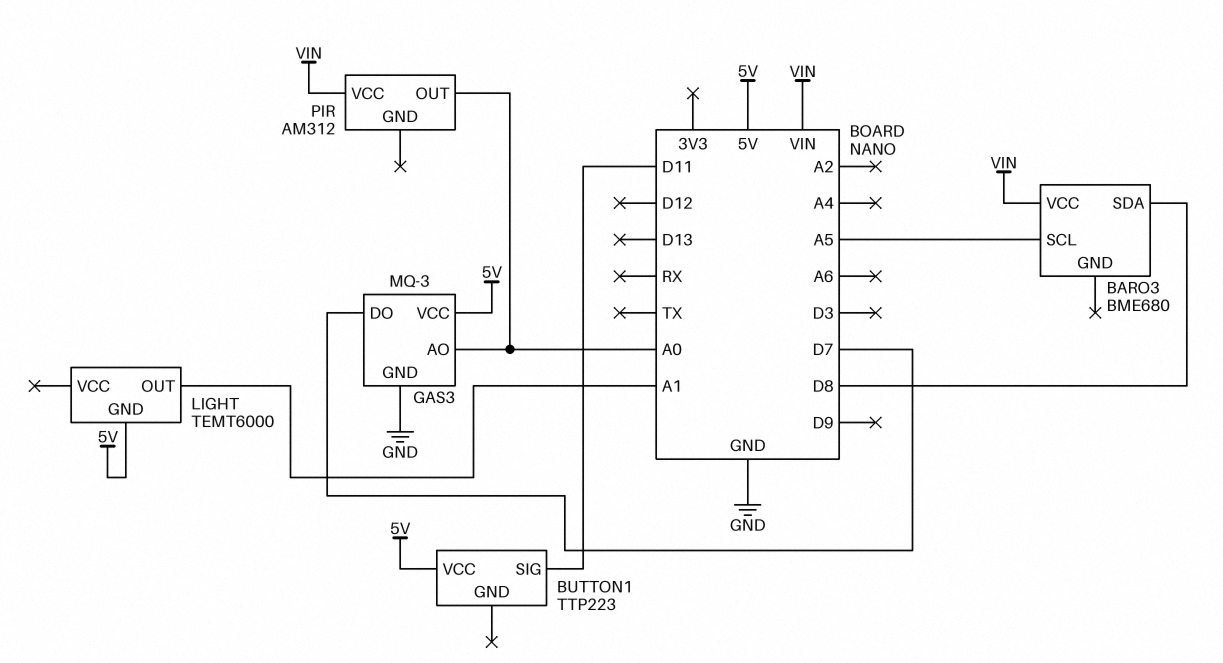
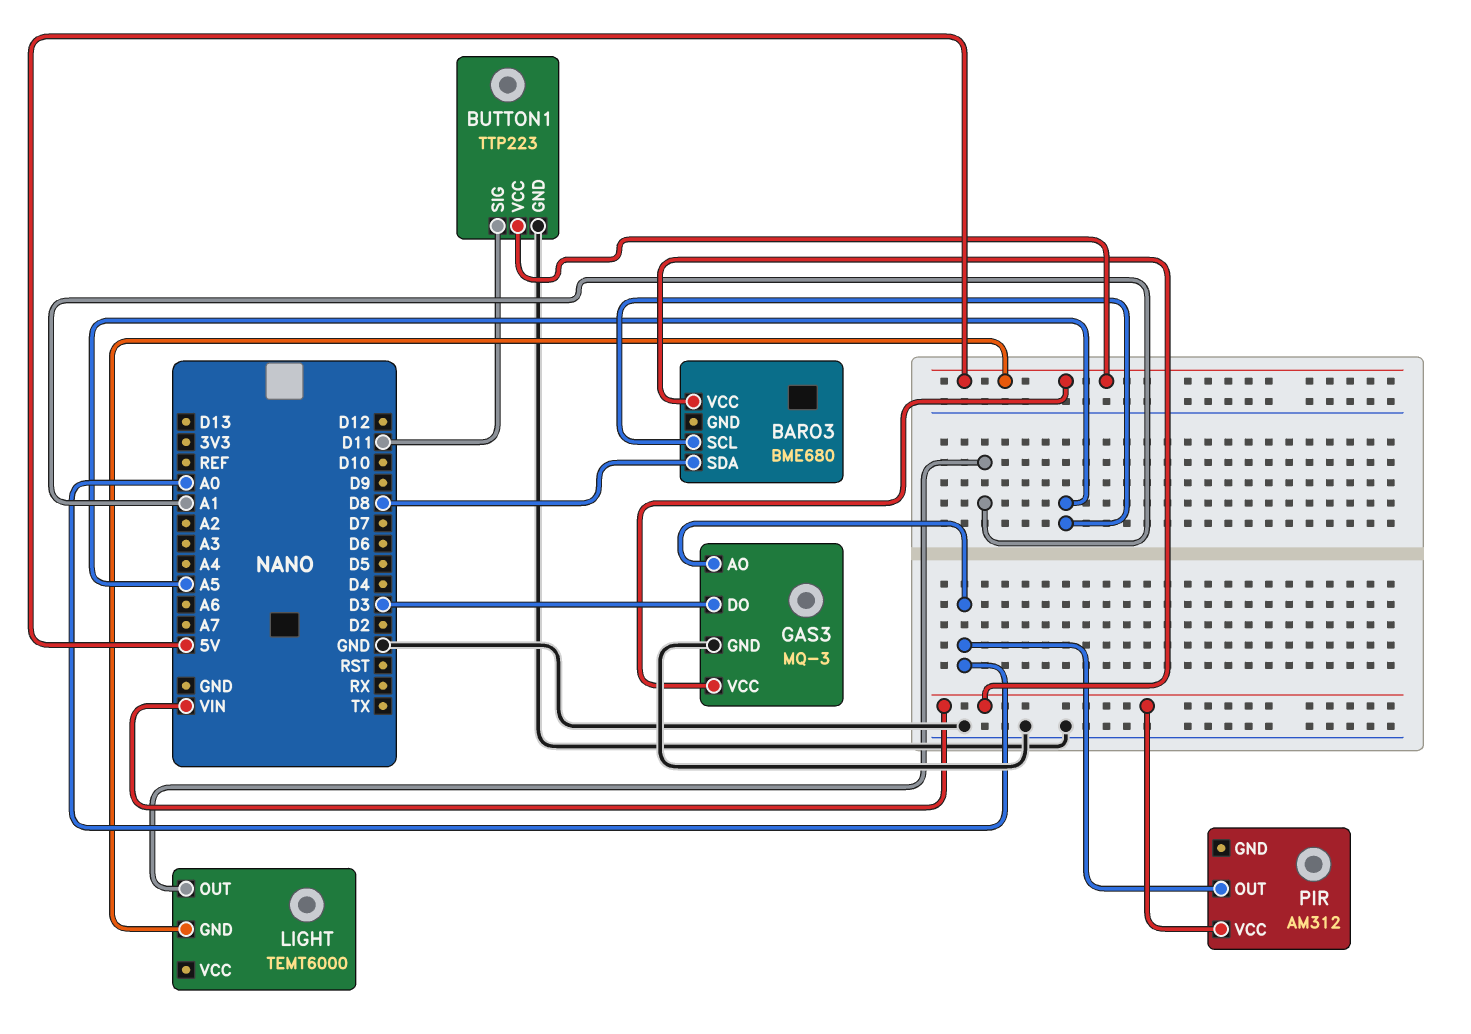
BUTTON1 pin GND: none -> GND
GAS3 pin DO: D7 -> D3

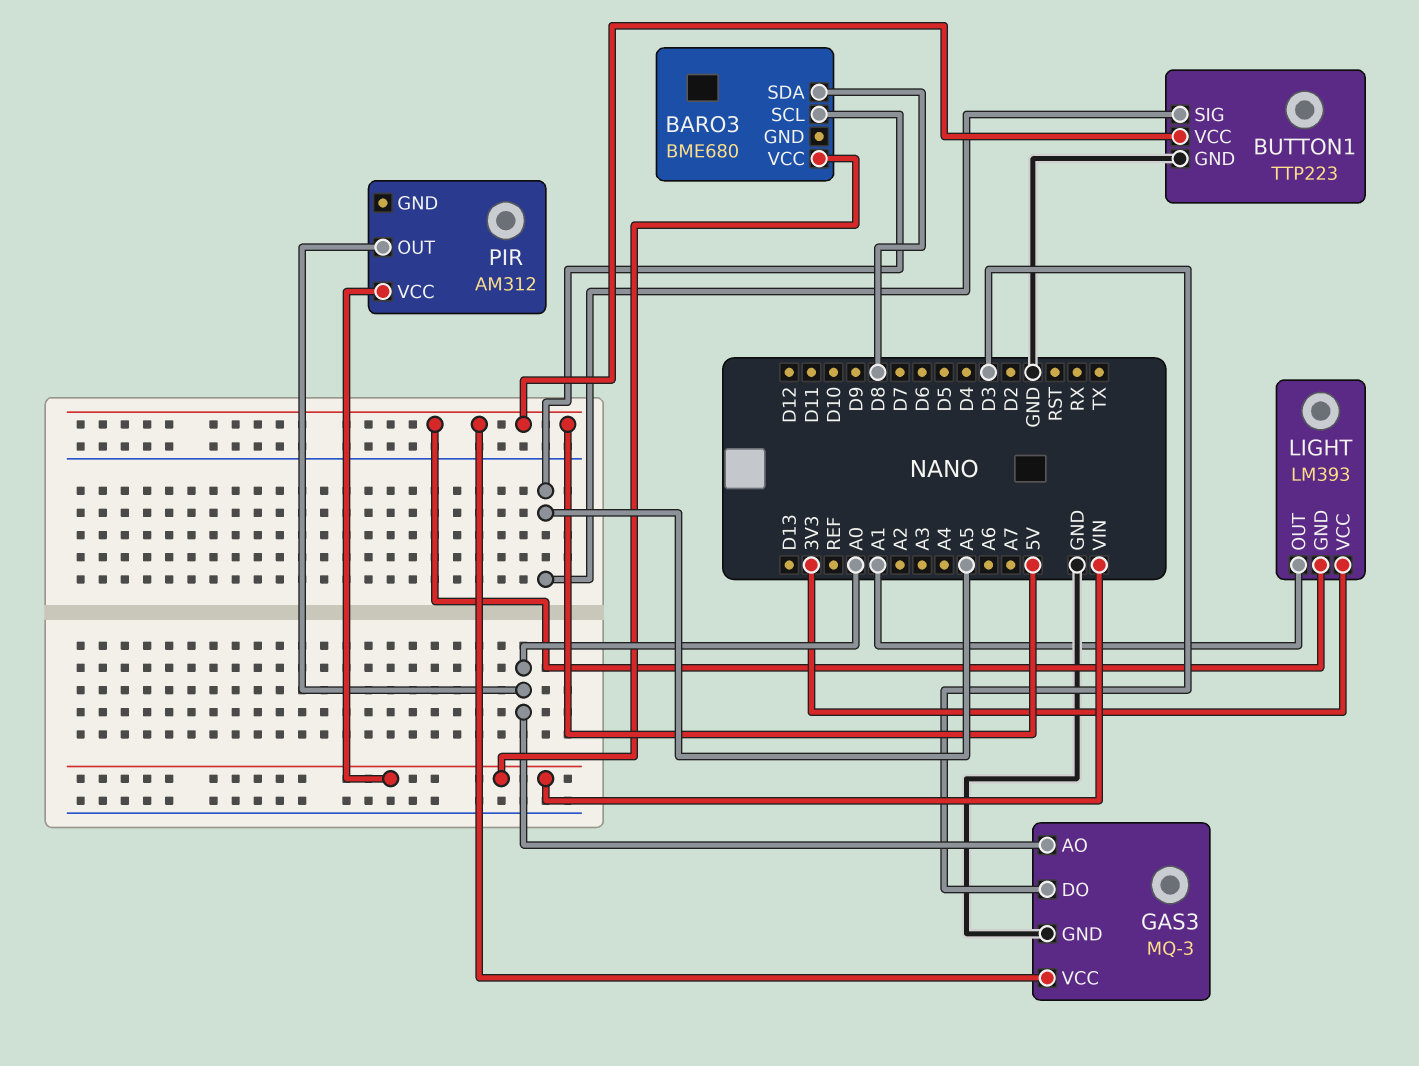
BUTTON1 pin SIG: D11 -> A5
LIGHT: TEMT6000 -> LM393
LIGHT pin VCC: none -> 3V3

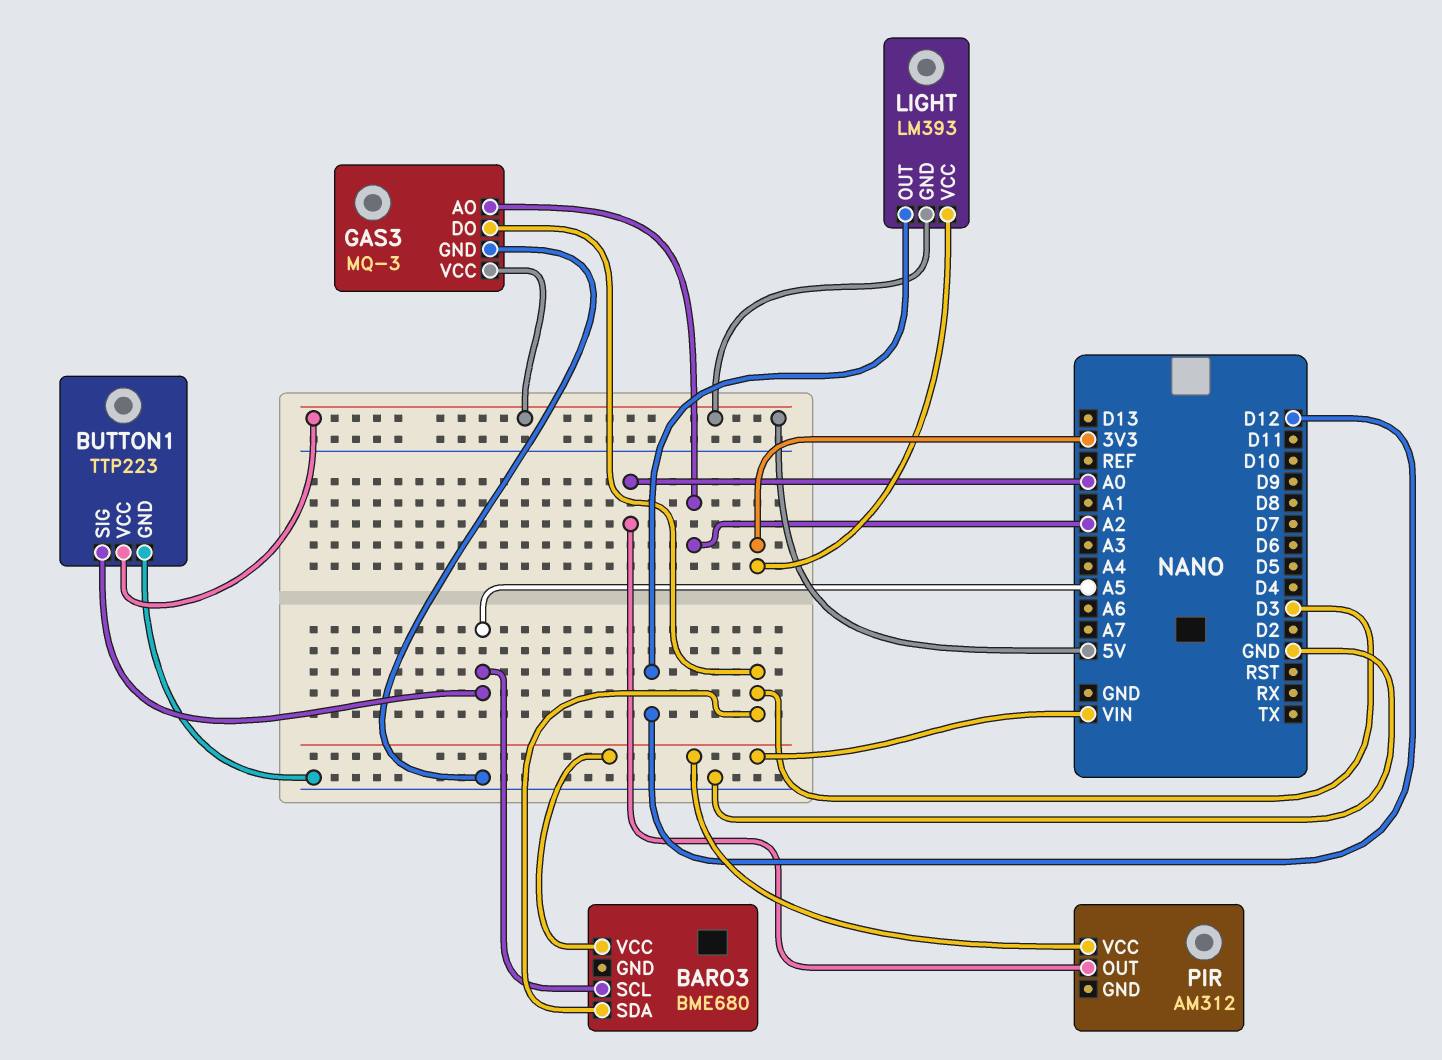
BARO3 pin SDA: D8 -> D3
GAS3 pin AO: A0 -> A2
LIGHT pin OUT: A1 -> D12

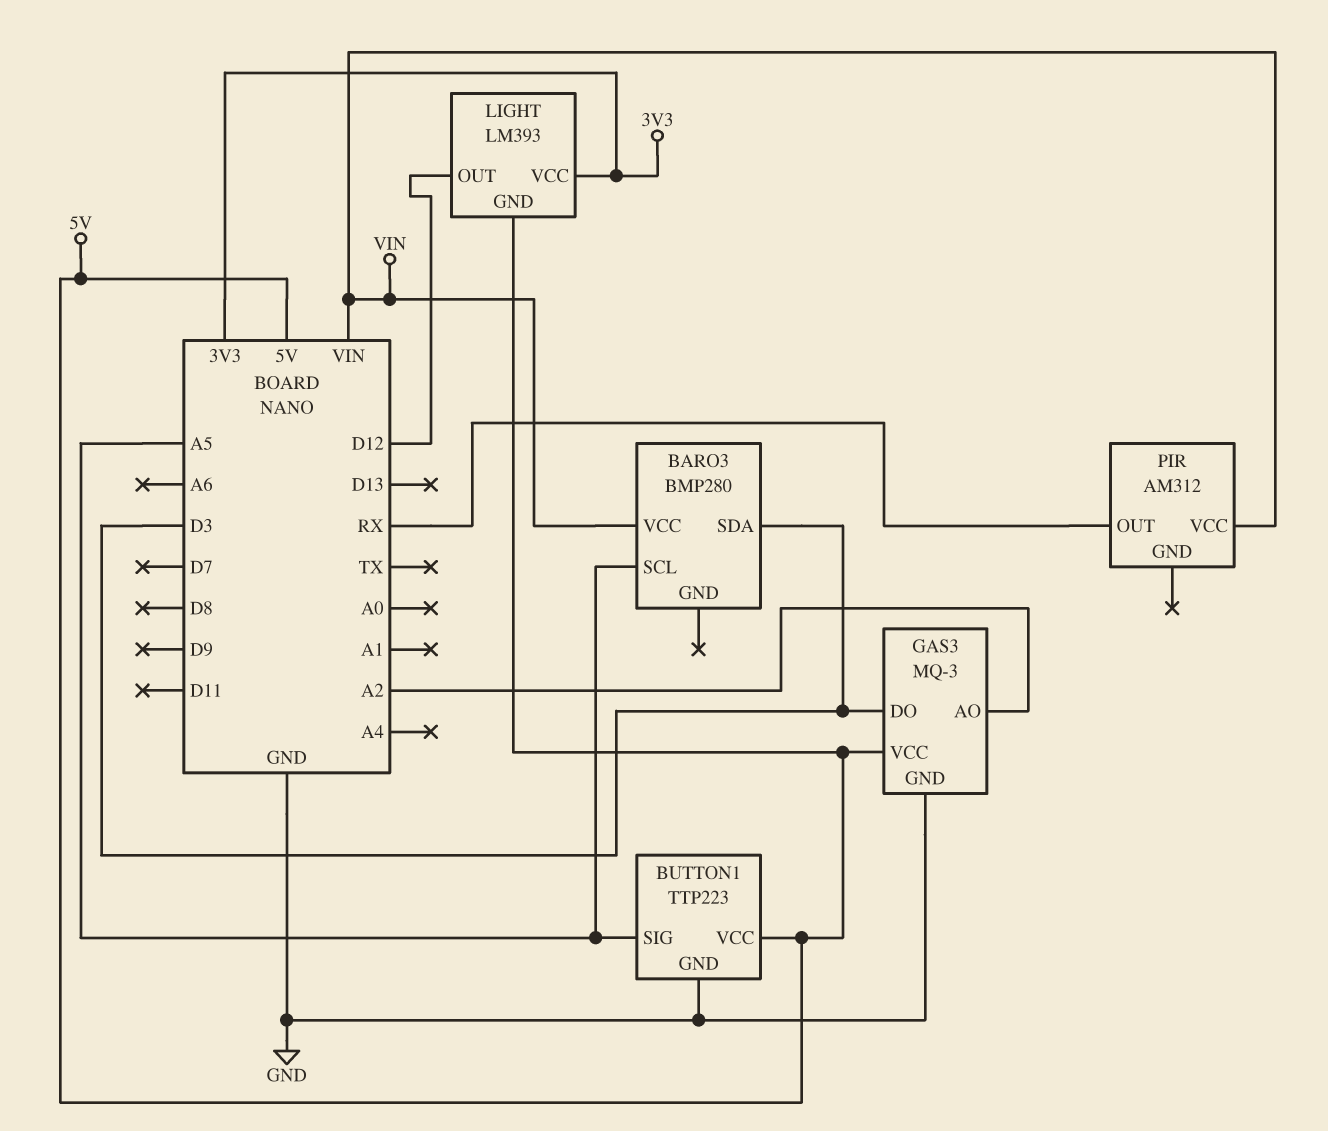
BARO3: BME680 -> BMP280
PIR pin OUT: A0 -> RX

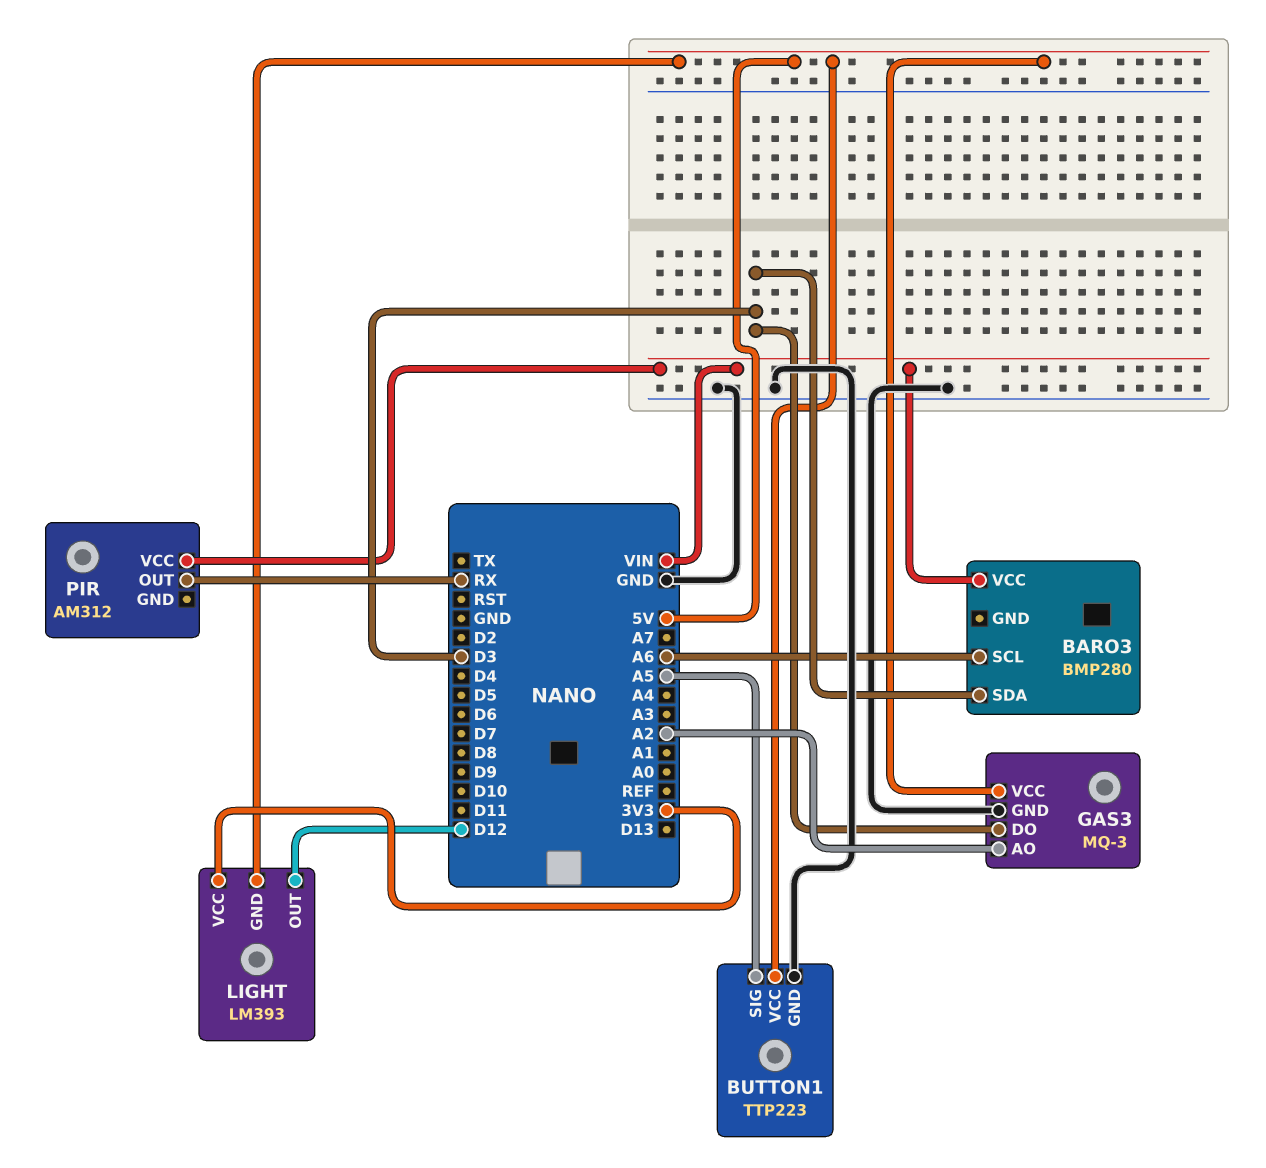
BARO3 pin SCL: A5 -> A6

